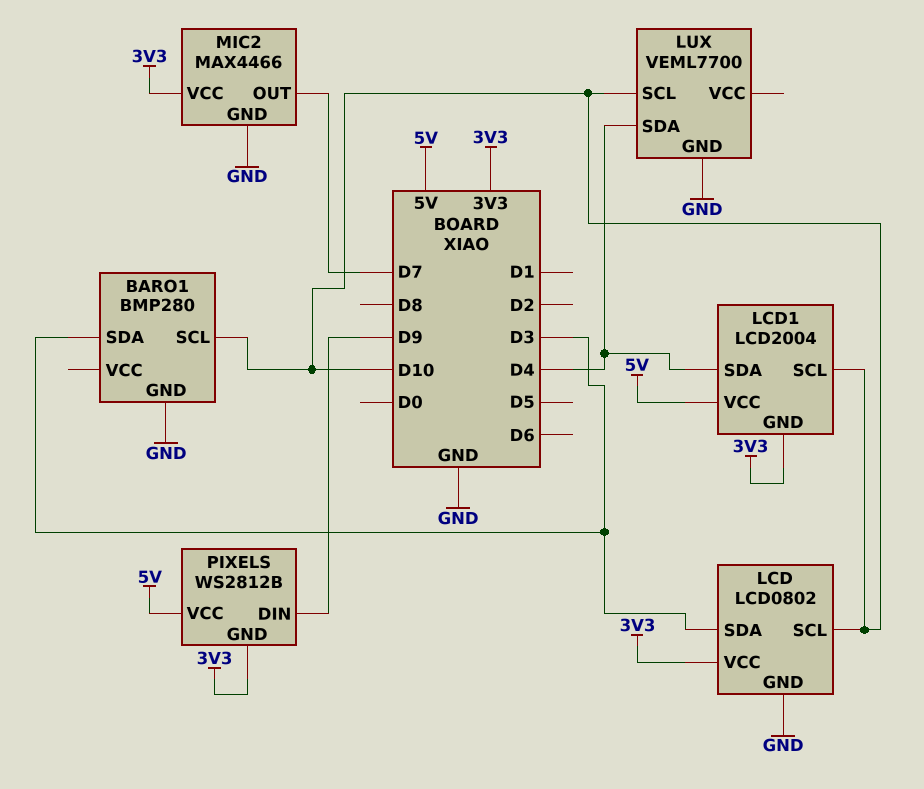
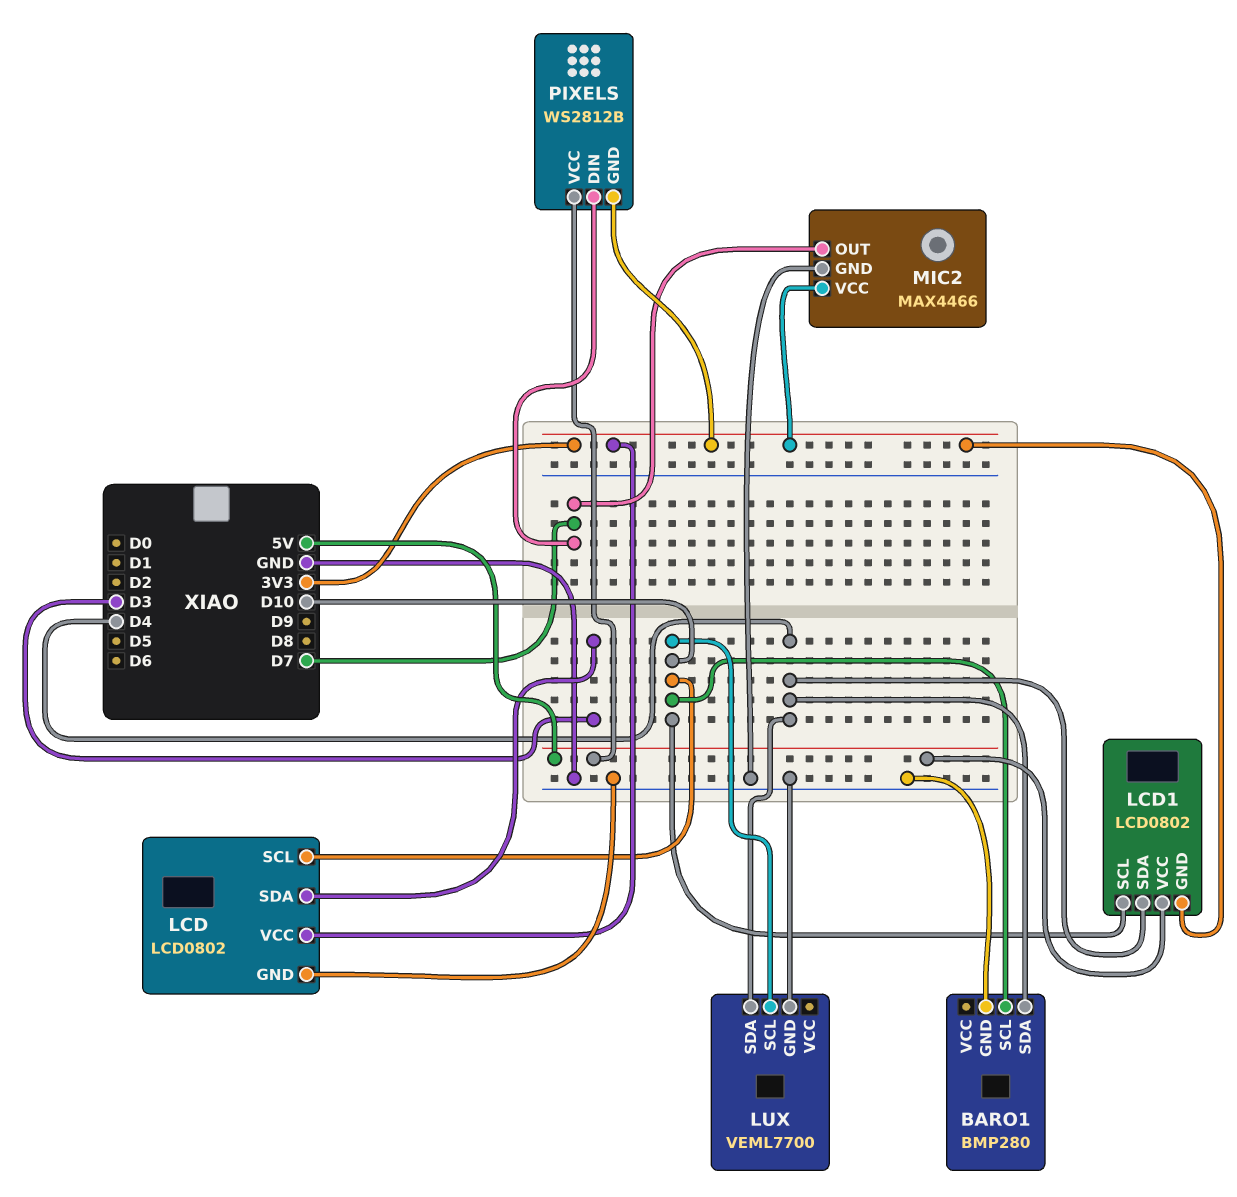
BARO1 pin SDA: D3 -> D4
LCD1: LCD2004 -> LCD0802
PIXELS pin DIN: D9 -> D7

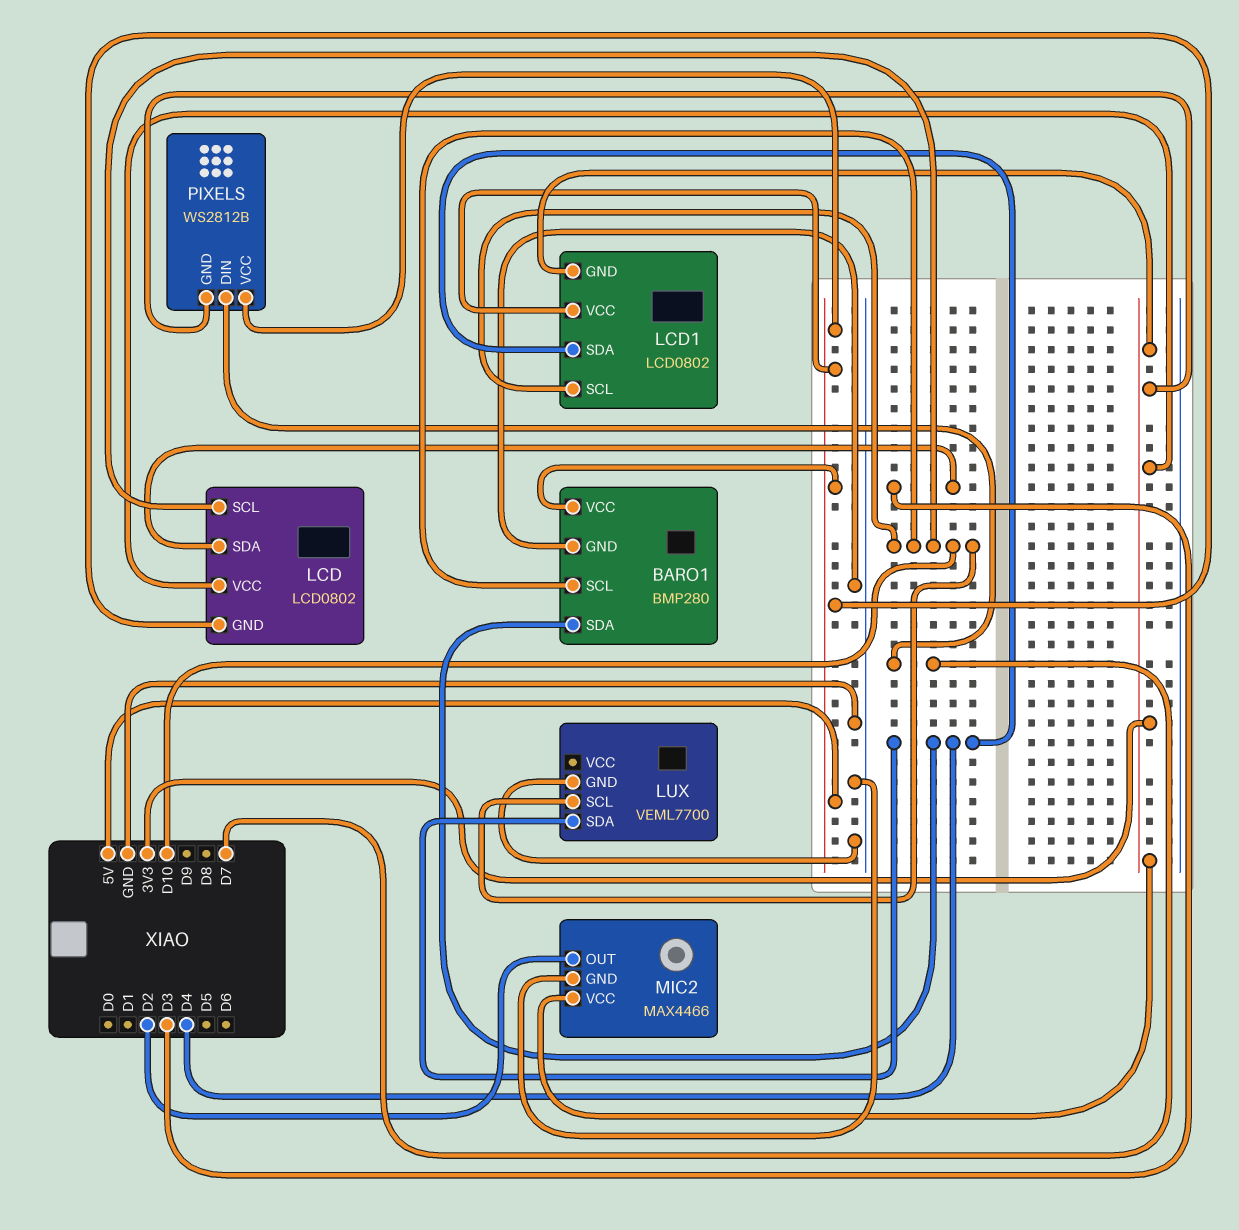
BARO1 pin VCC: none -> 5V
LCD pin GND: GND -> 5V
MIC2 pin OUT: D7 -> D2

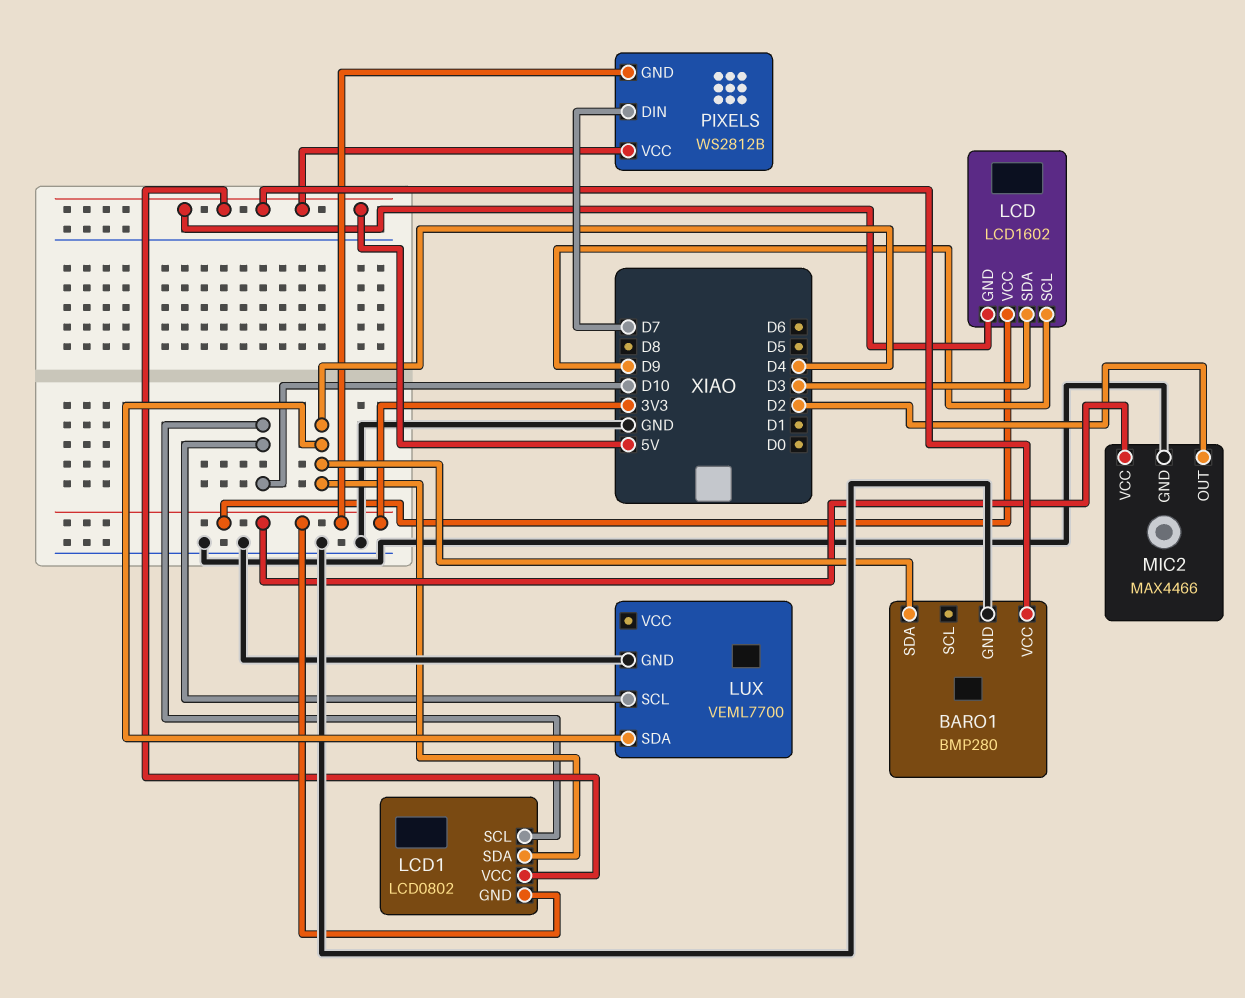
BARO1 pin SCL: D10 -> none
LCD: LCD0802 -> LCD1602
LCD pin SCL: D10 -> D9

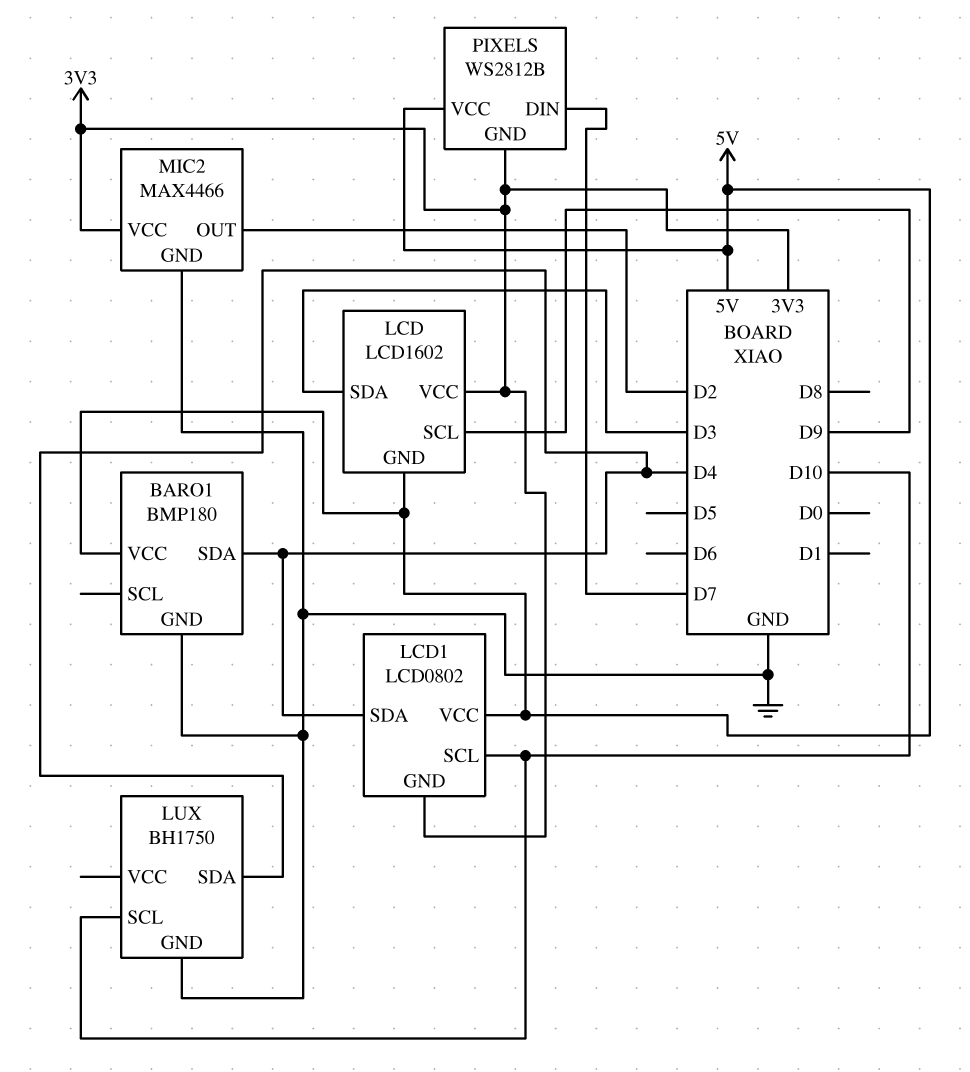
BARO1: BMP280 -> BMP180
LUX: VEML7700 -> BH1750

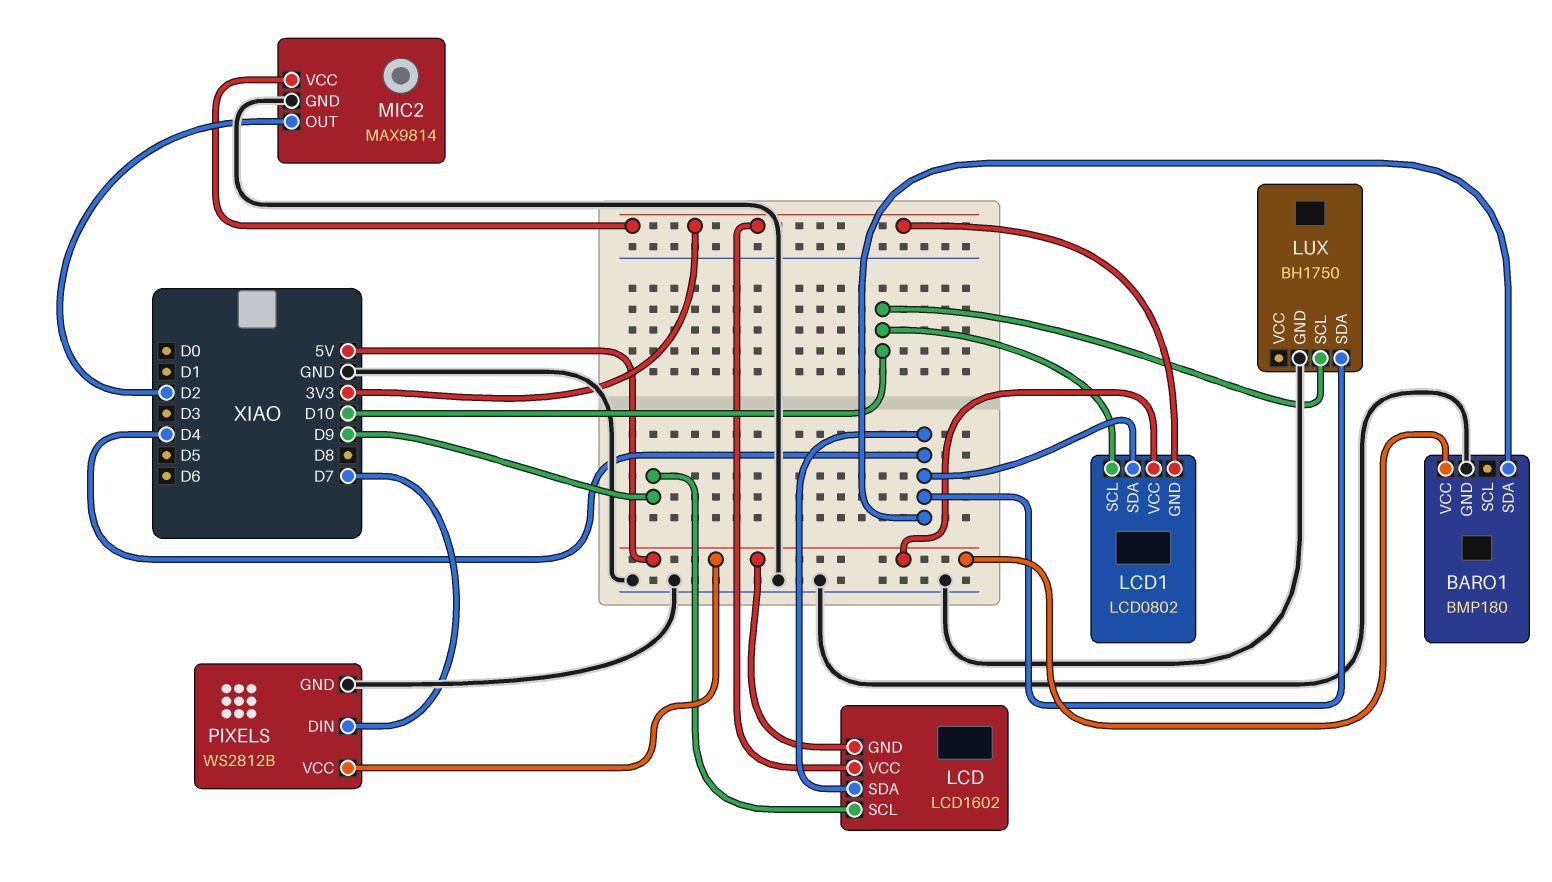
LCD pin SDA: D3 -> D4
MIC2: MAX4466 -> MAX9814
PIXELS pin GND: 3V3 -> GND

